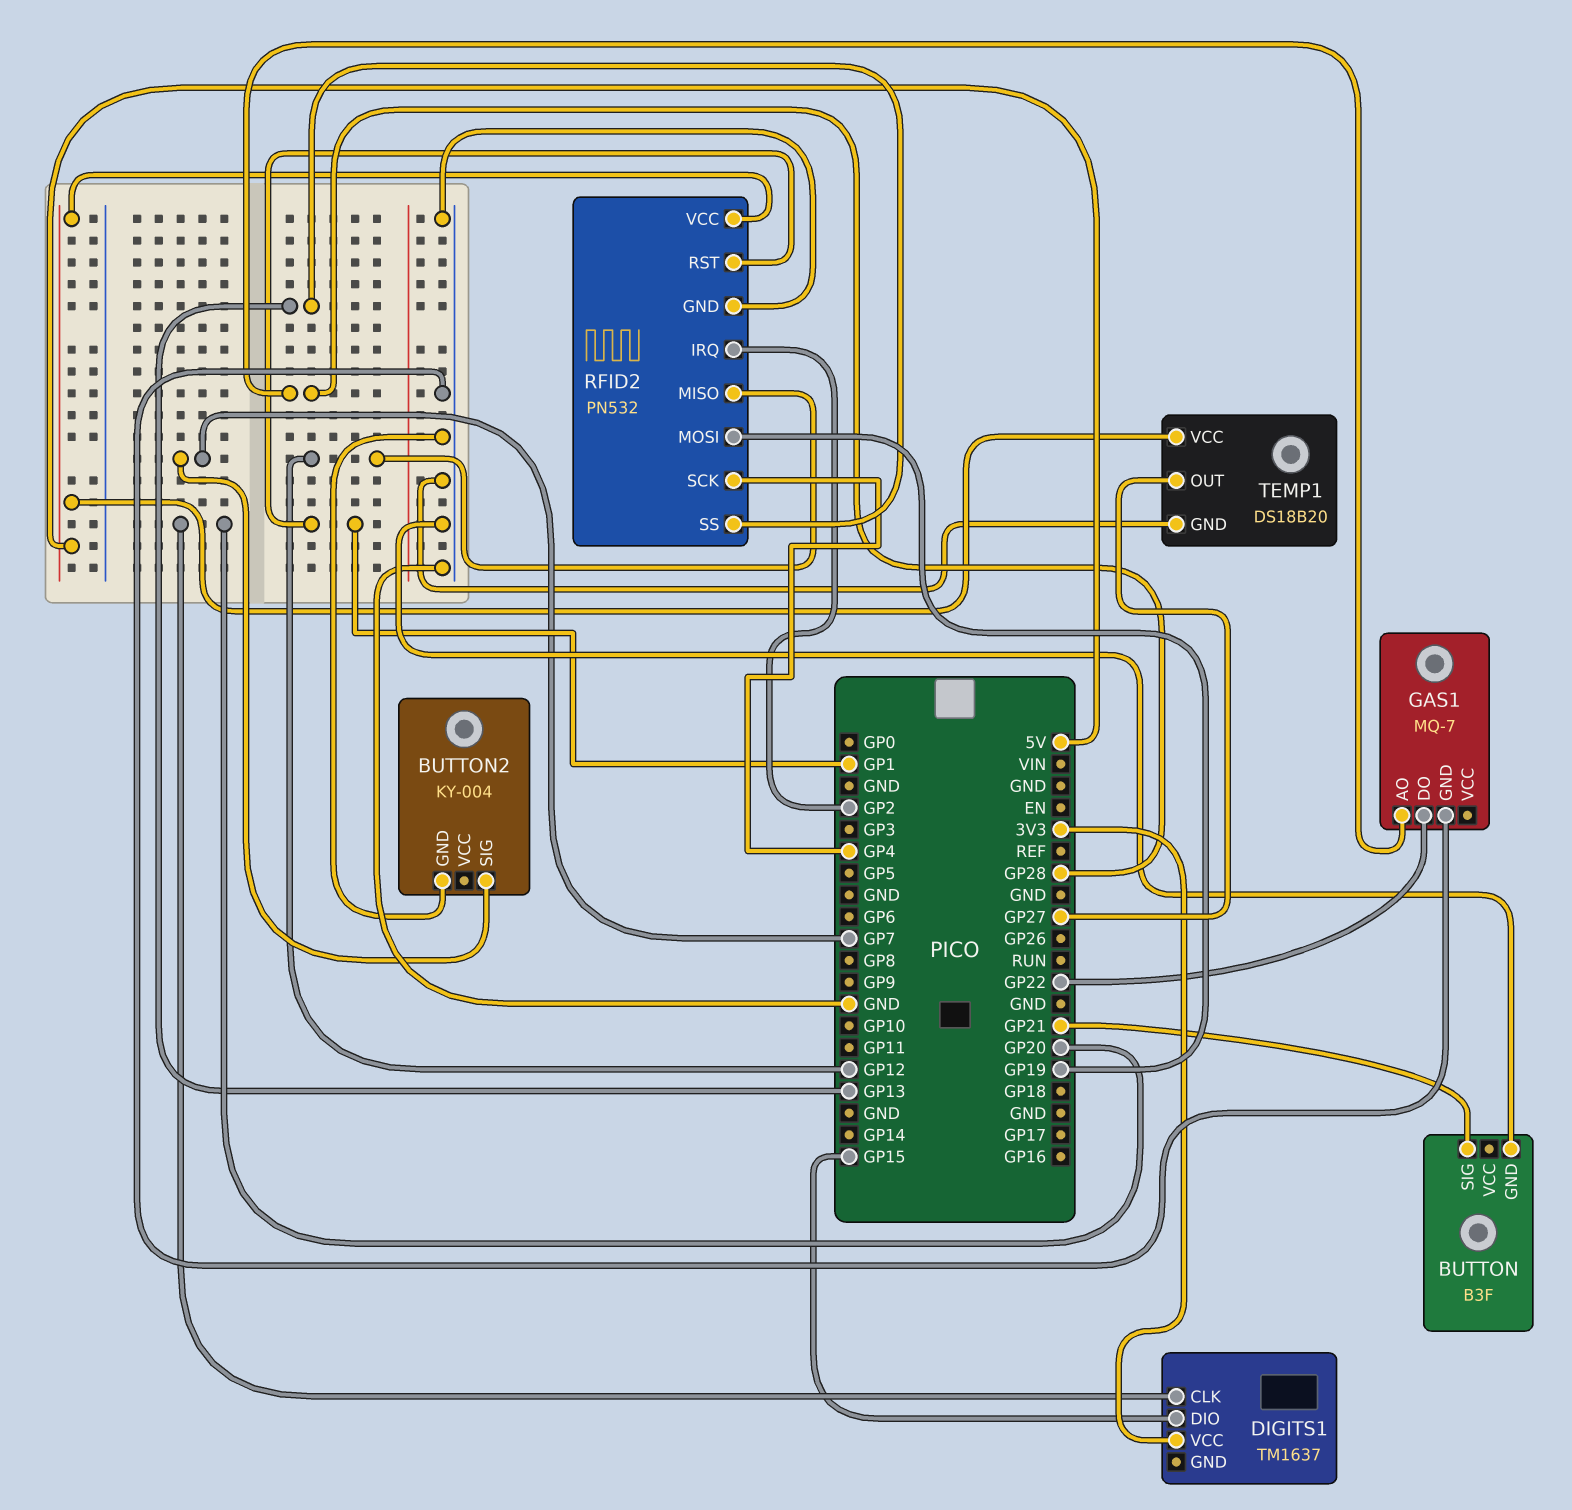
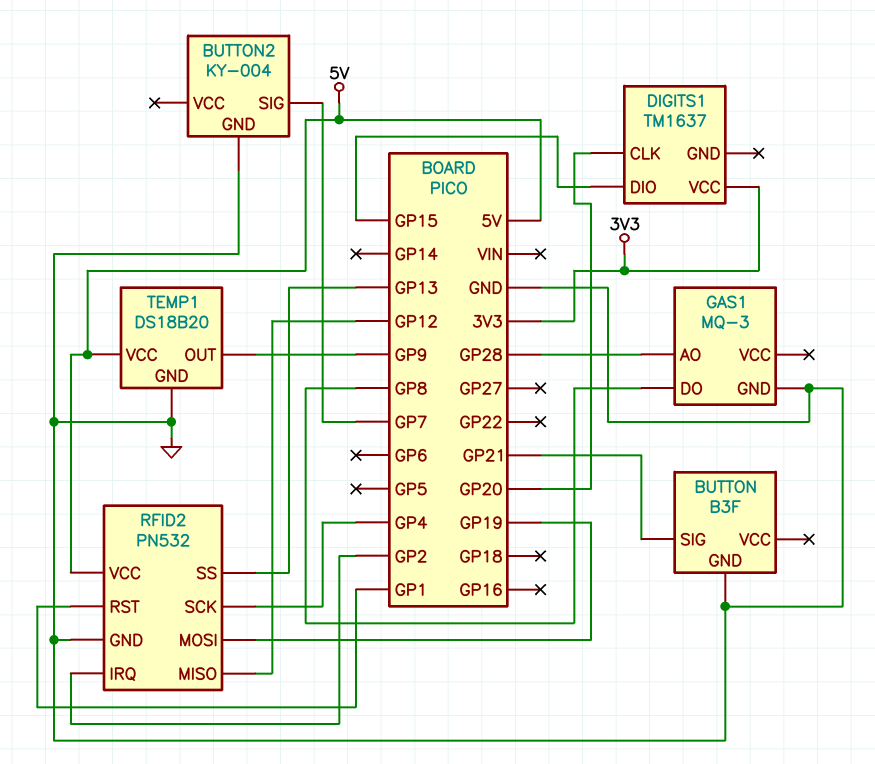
GAS1: MQ-7 -> MQ-3
GAS1 pin DO: GP22 -> GP8
TEMP1 pin OUT: GP27 -> GP9

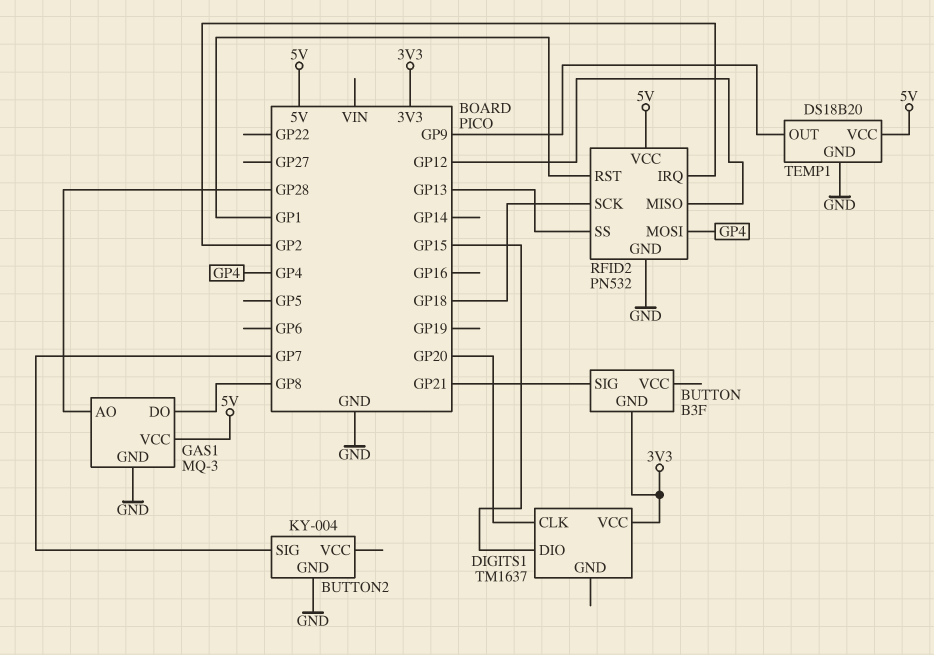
BUTTON pin GND: GND -> 3V3
GAS1 pin VCC: none -> 5V
RFID2 pin MOSI: GP19 -> GP4
RFID2 pin SCK: GP4 -> GP18

